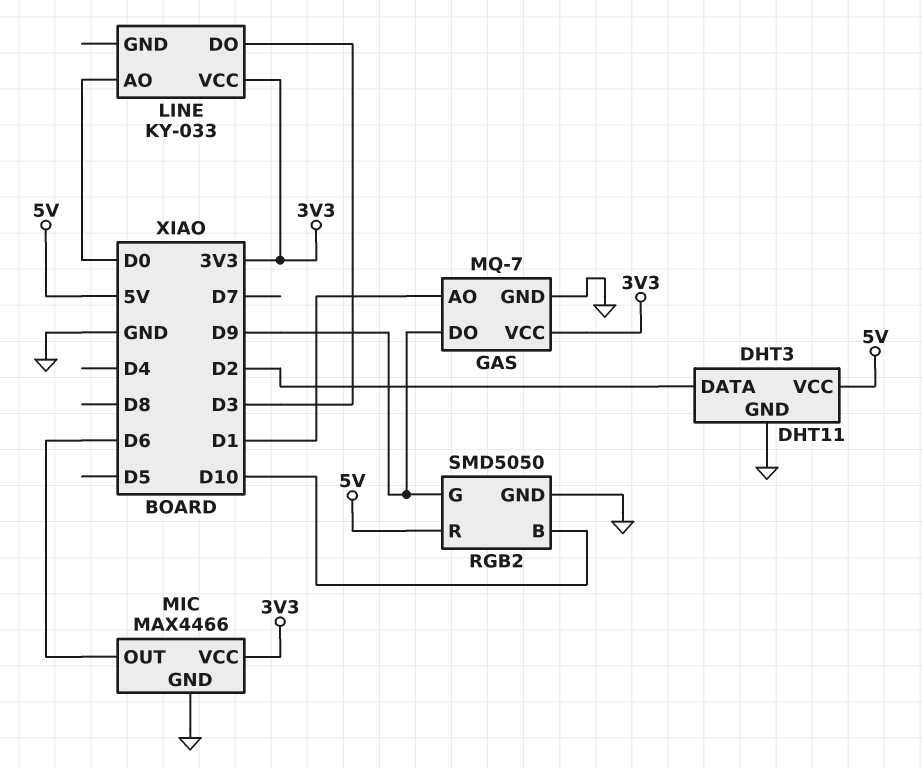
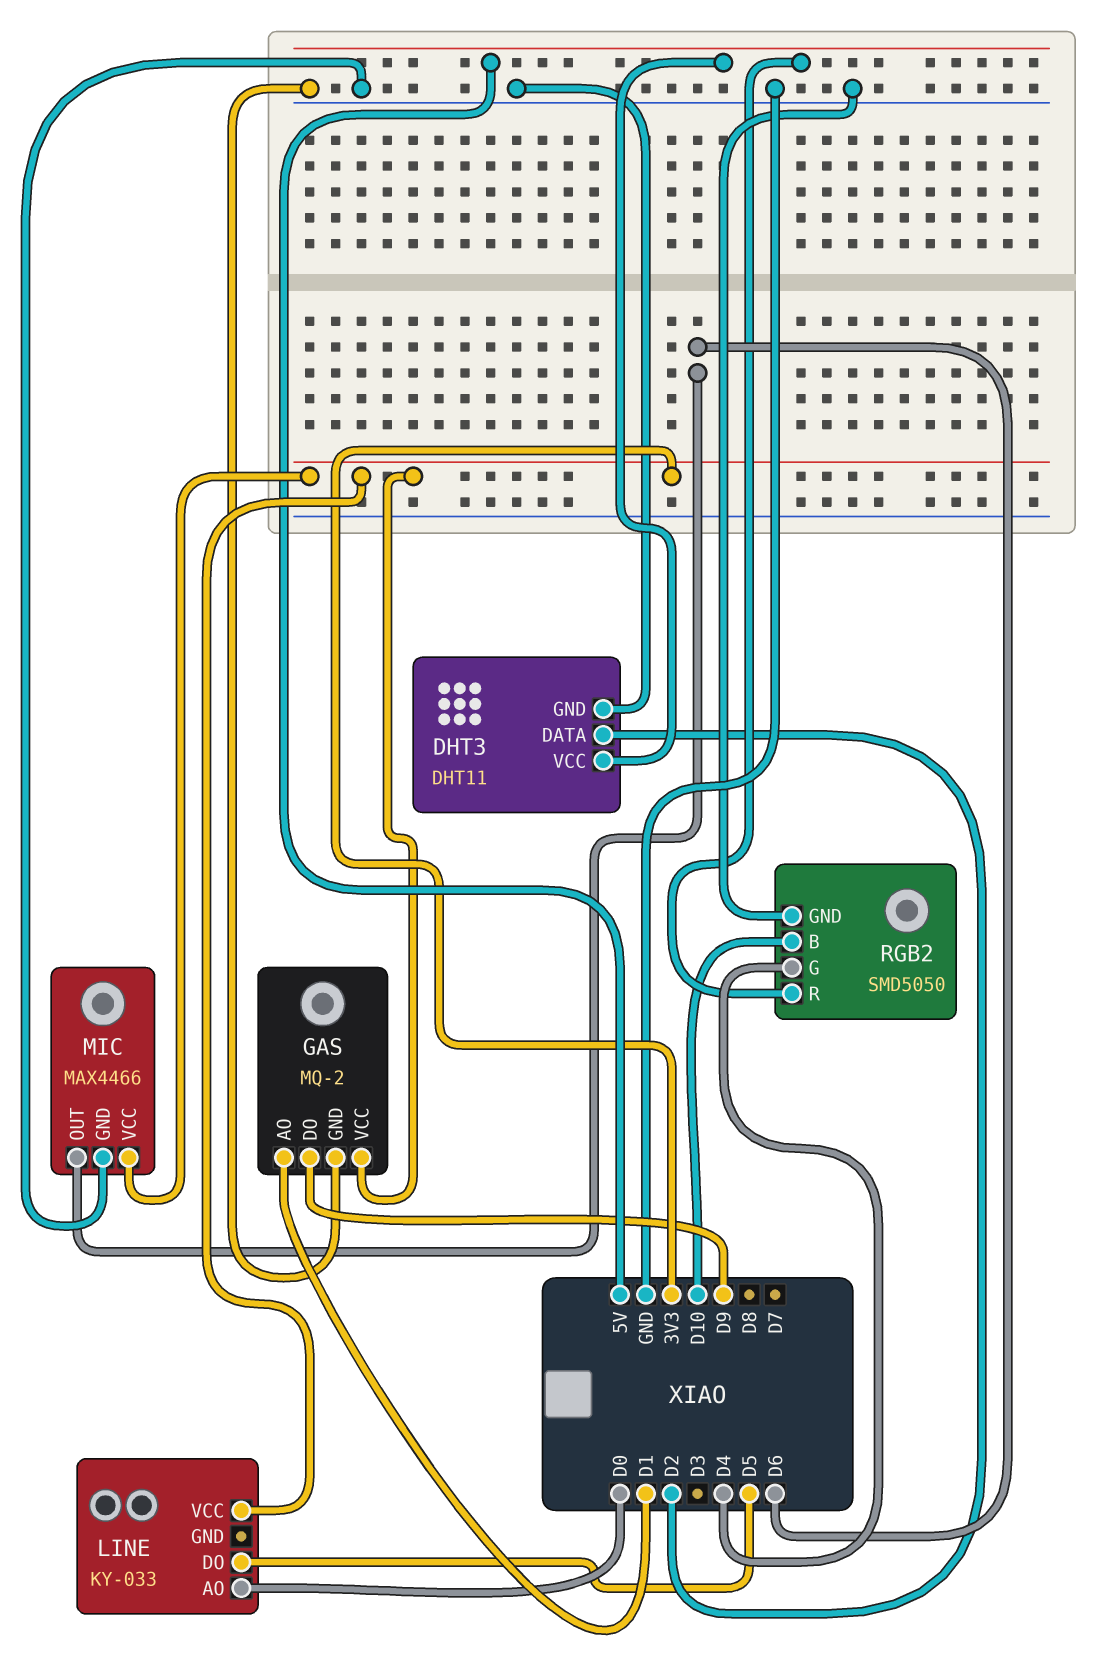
GAS: MQ-7 -> MQ-2
LINE pin DO: D3 -> D5
RGB2 pin G: D9 -> D4

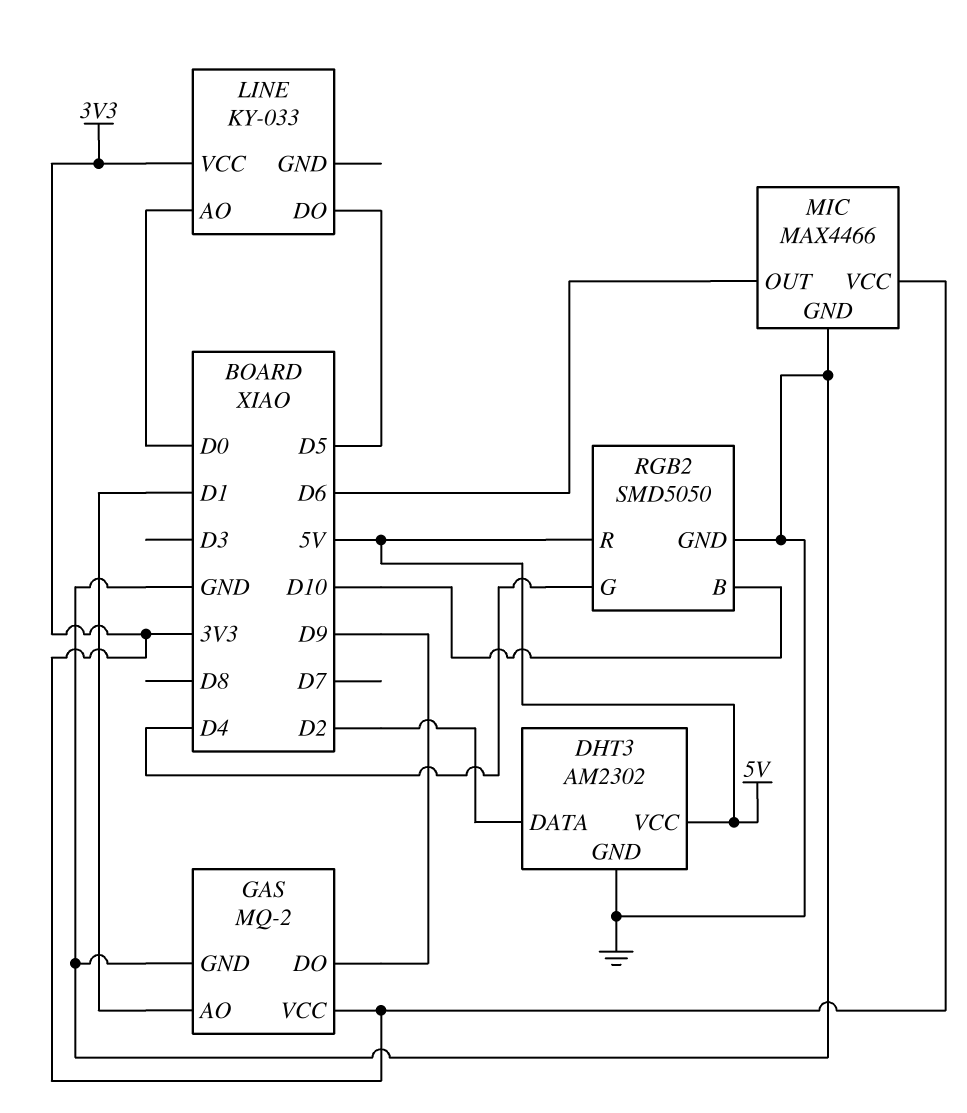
DHT3: DHT11 -> AM2302

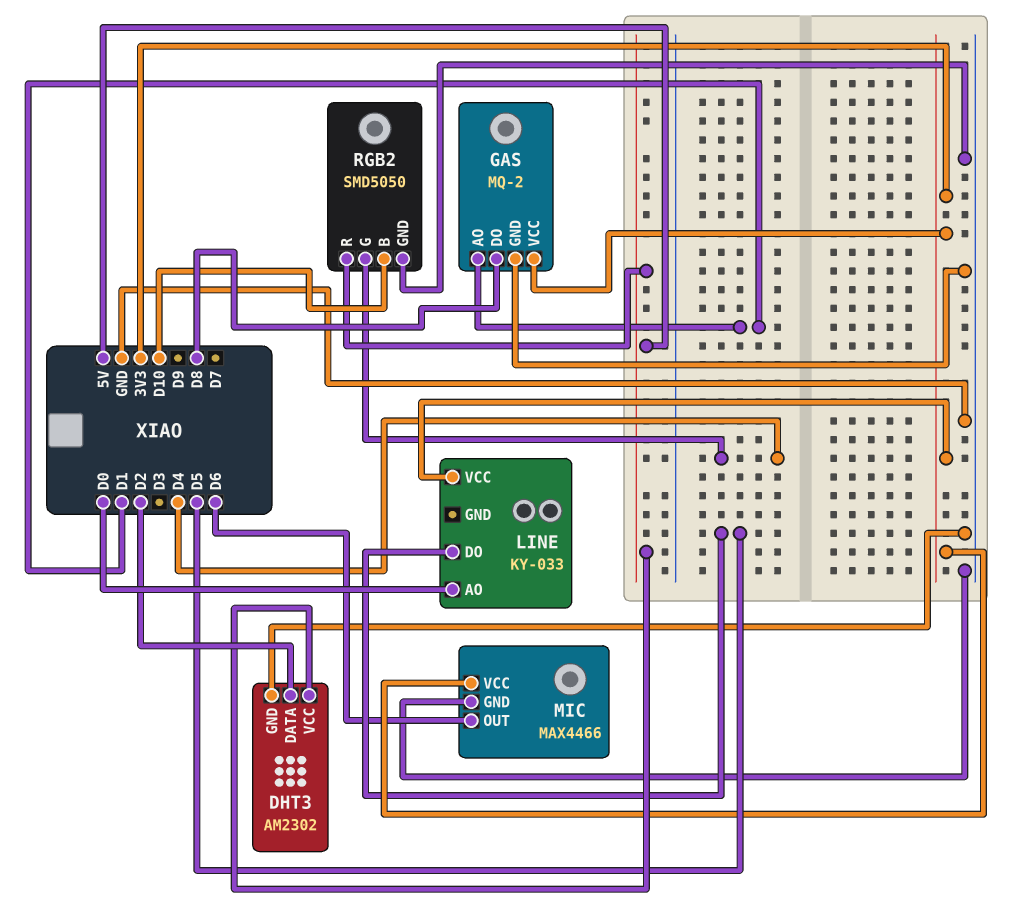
GAS pin DO: D9 -> D8

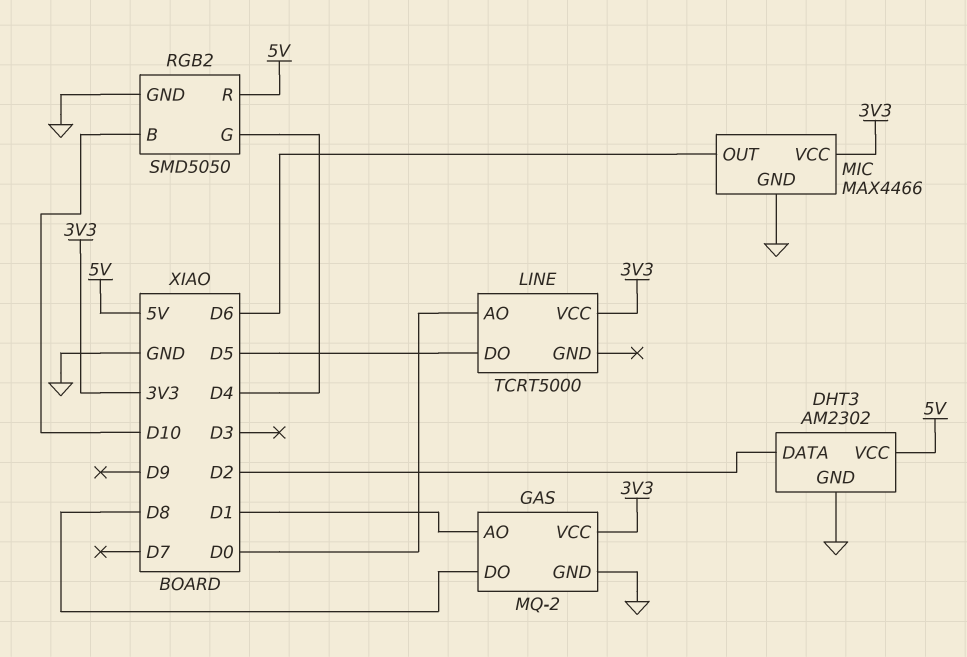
LINE: KY-033 -> TCRT5000

